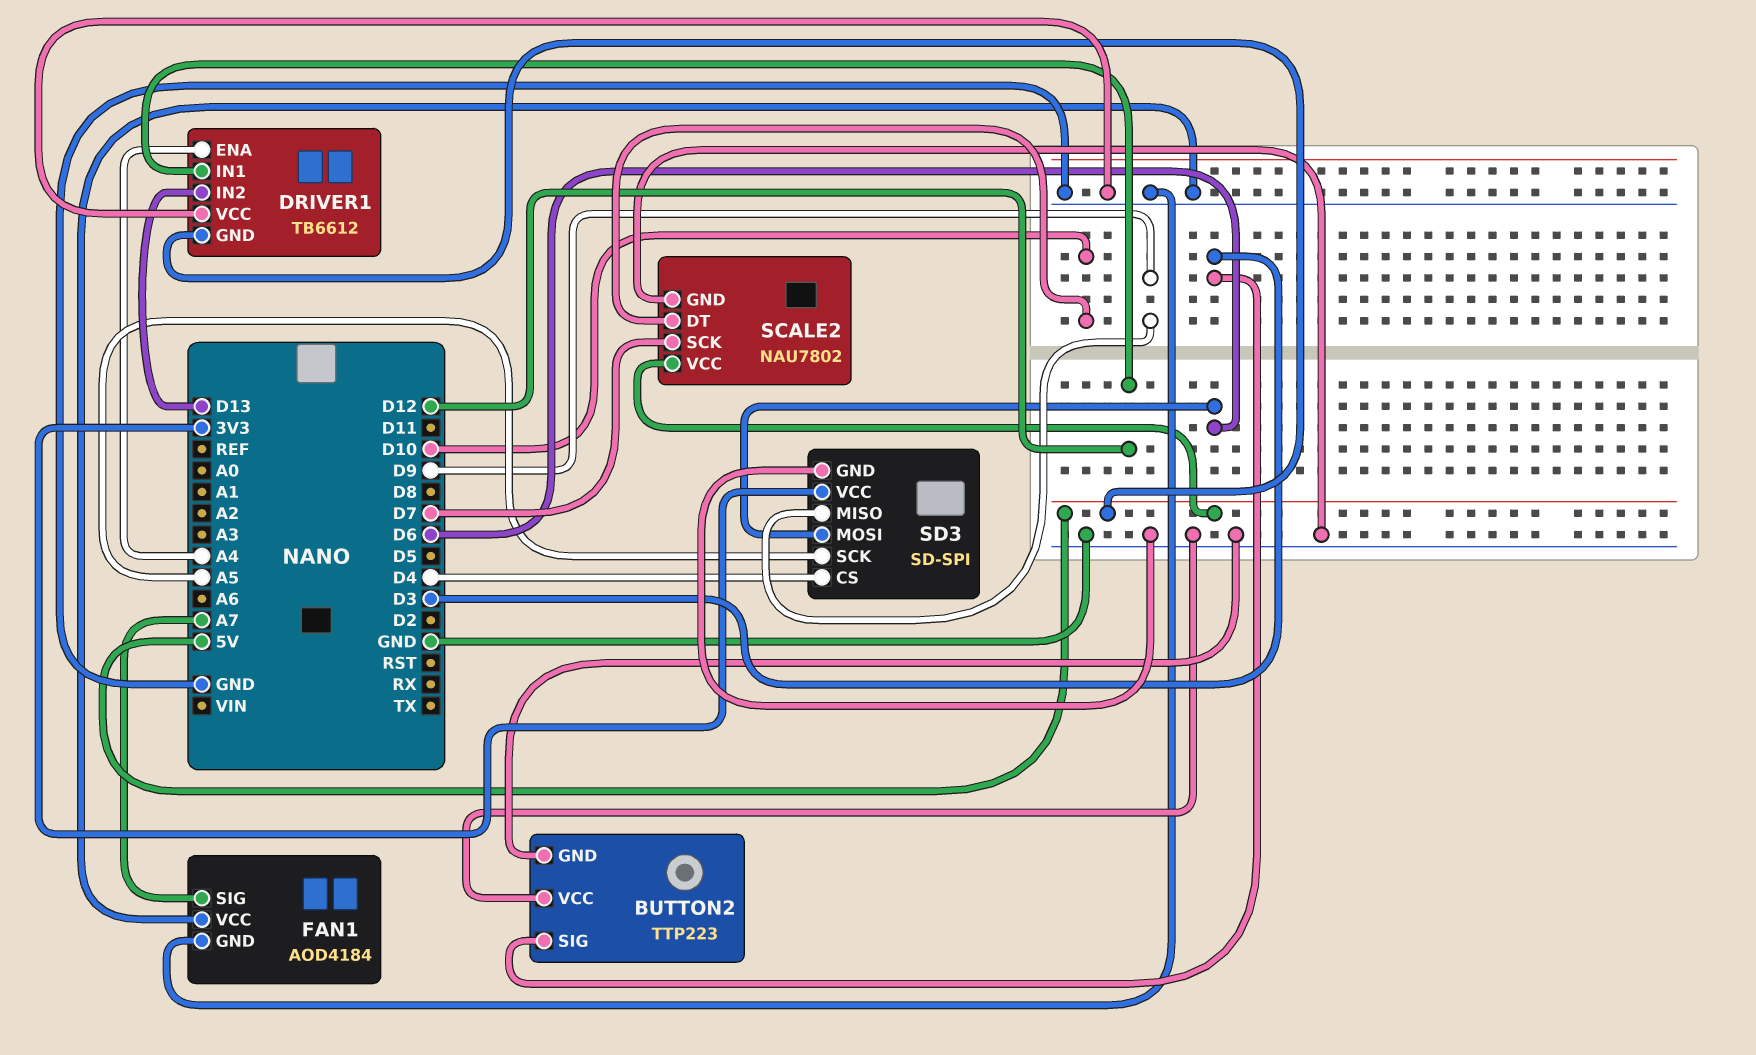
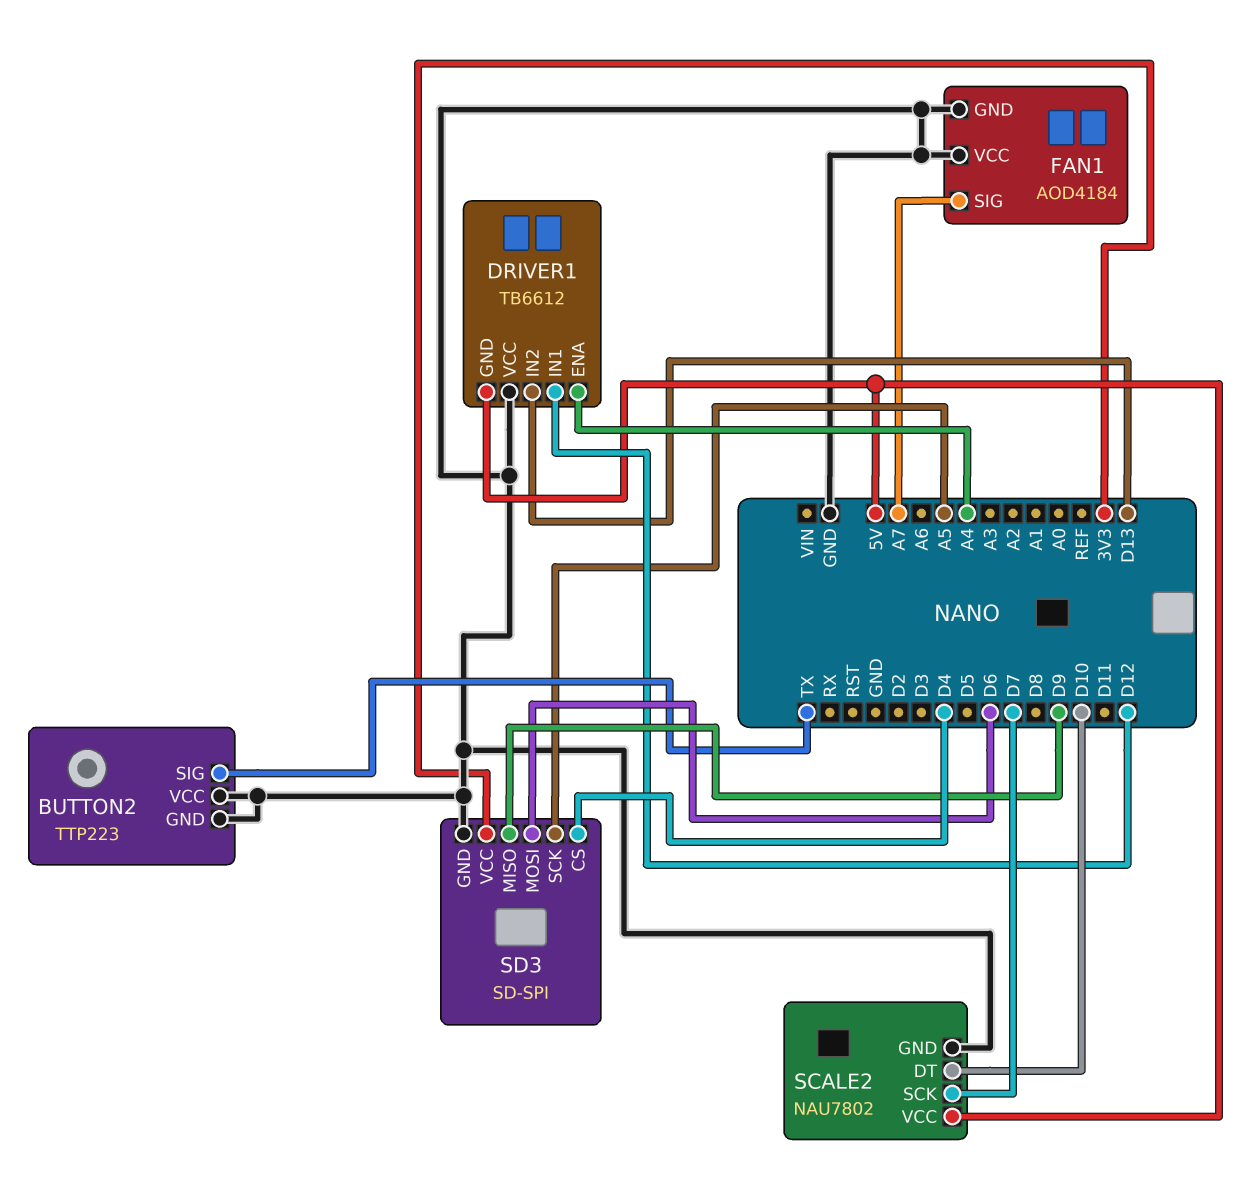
BUTTON2 pin SIG: D3 -> TX

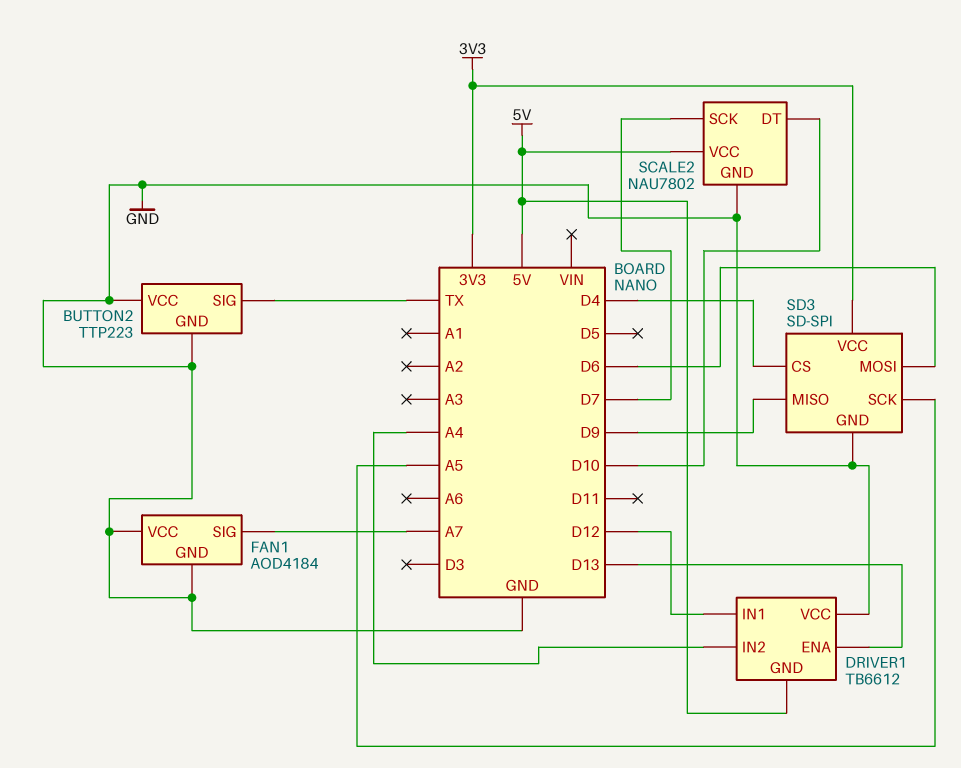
DRIVER1 pin ENA: A4 -> D13
DRIVER1 pin IN2: D13 -> A4

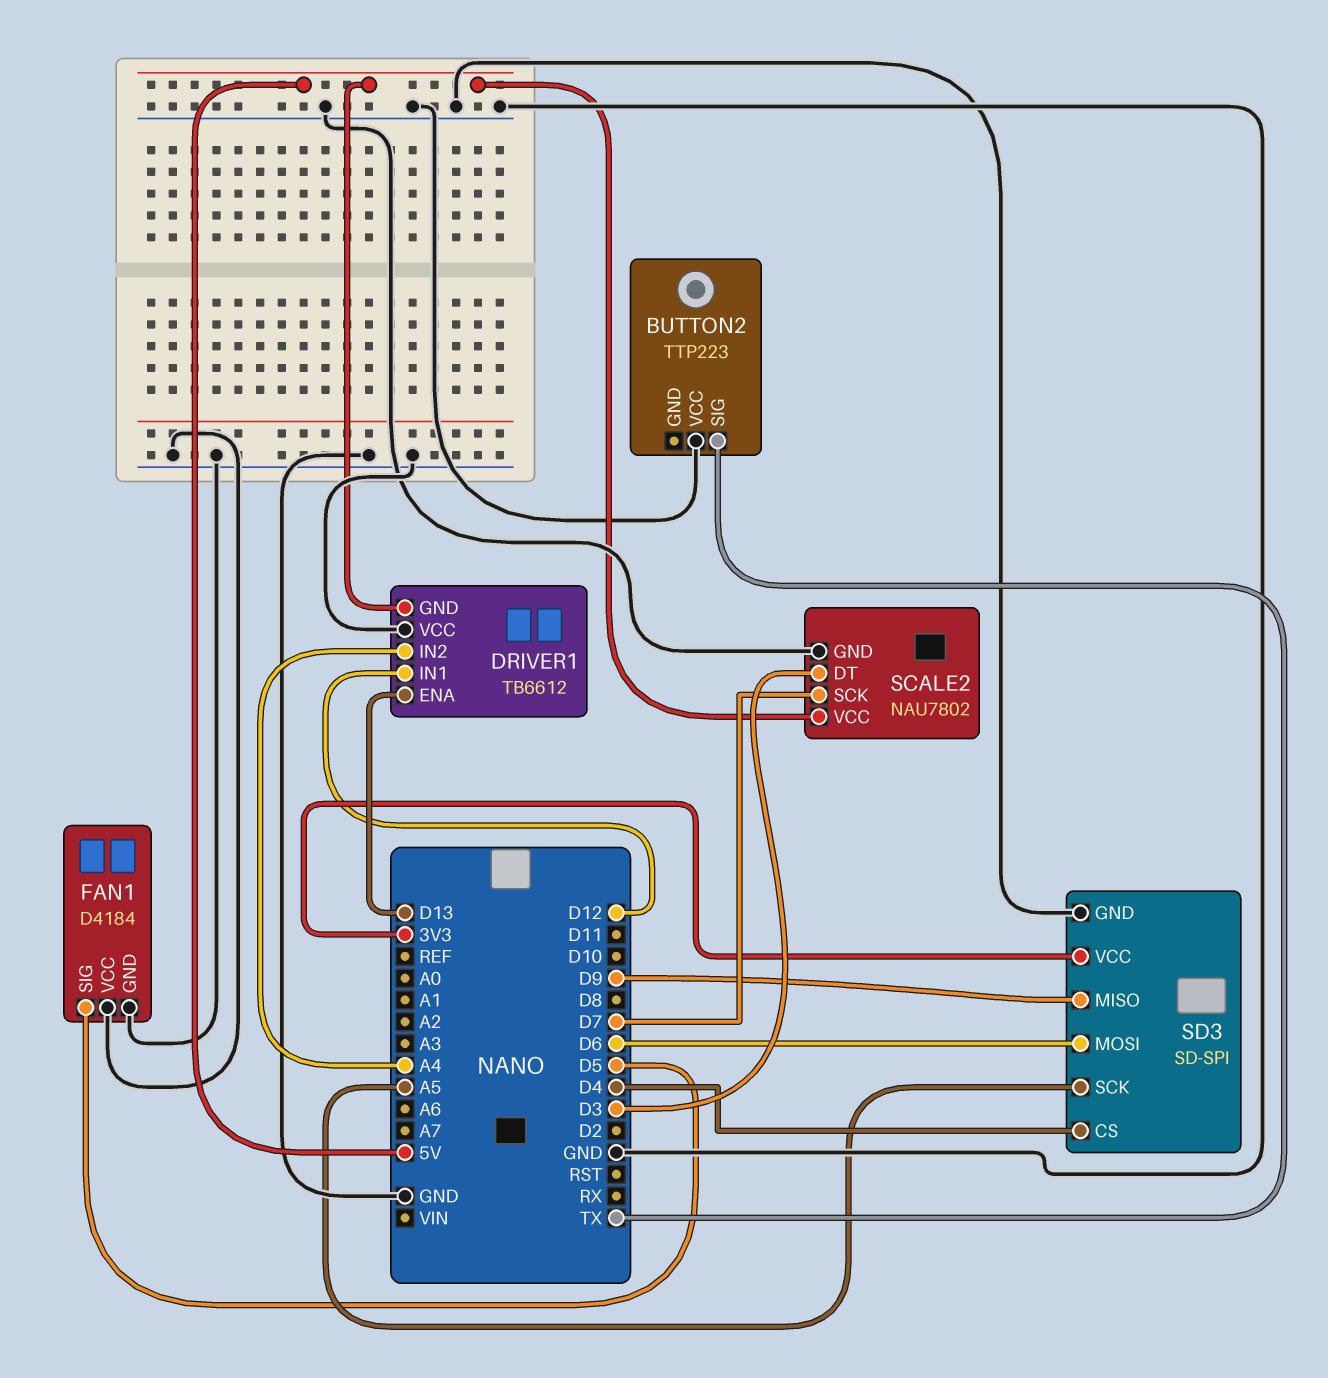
BUTTON2 pin GND: GND -> none
FAN1: AOD4184 -> D4184
FAN1 pin SIG: A7 -> D5
SCALE2 pin DT: D10 -> D3

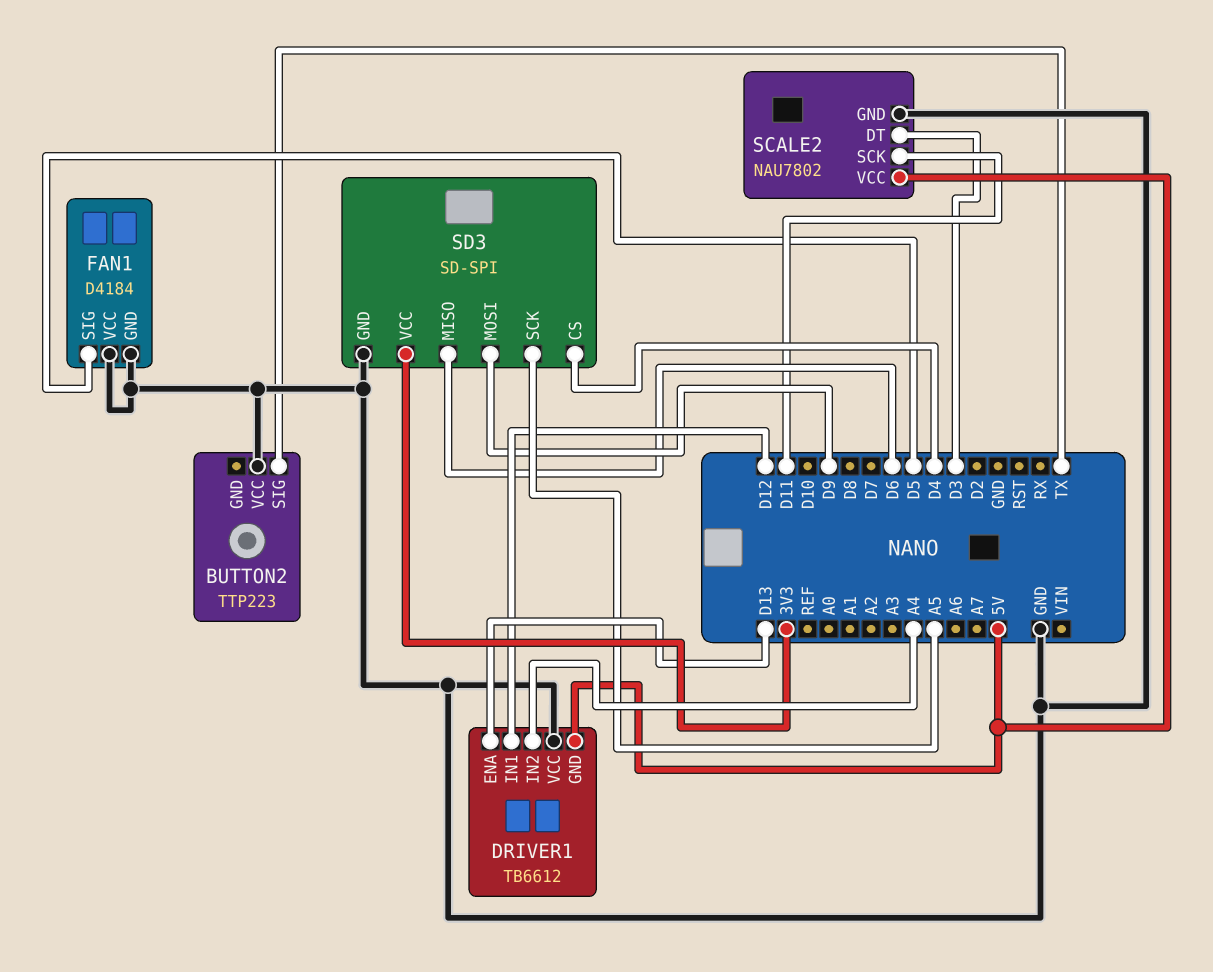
SCALE2 pin SCK: D7 -> D11
SD3 pin MISO: D9 -> D6
SD3 pin MOSI: D6 -> D9

